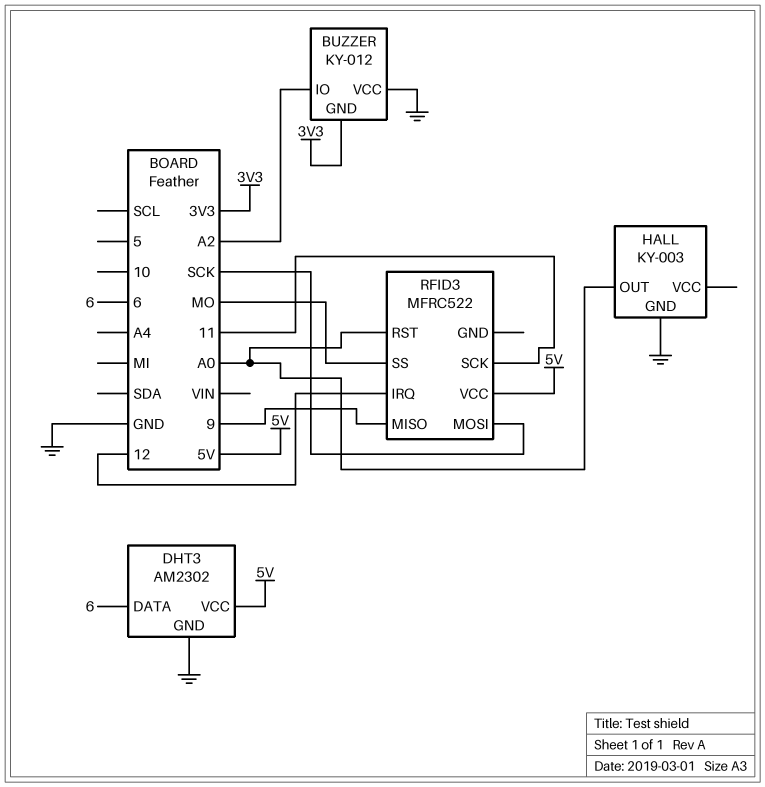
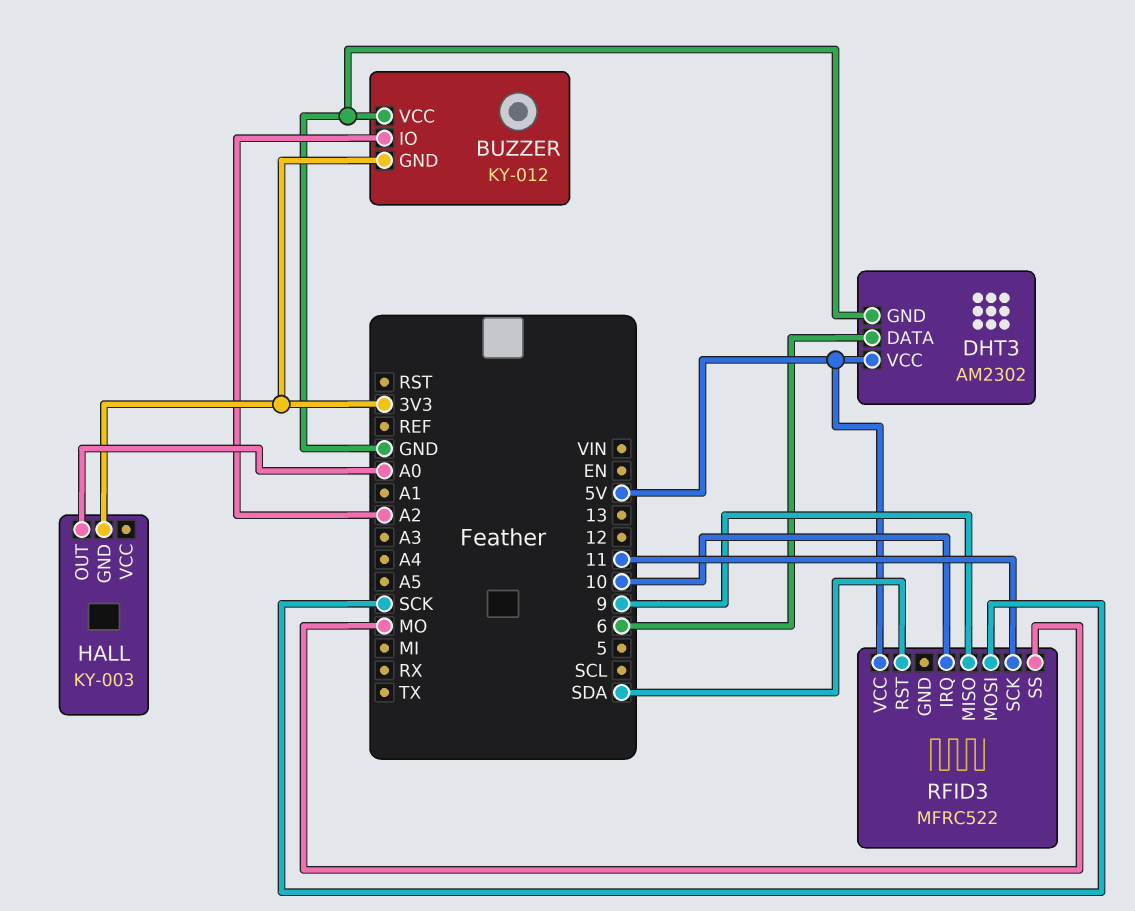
HALL pin GND: GND -> 3V3
RFID3 pin IRQ: 12 -> 10
RFID3 pin RST: A0 -> SDA

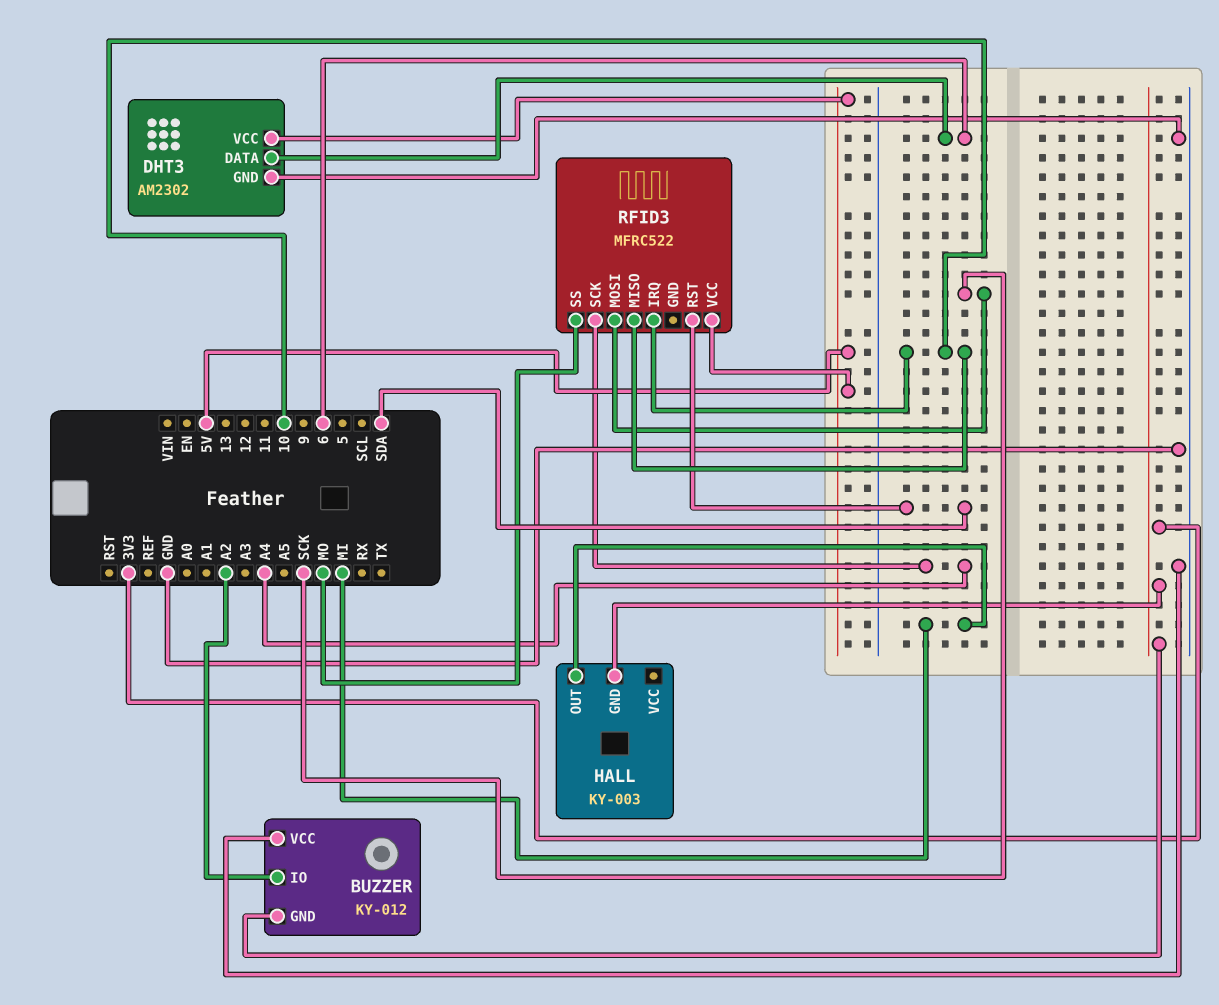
HALL pin OUT: A0 -> MI
RFID3 pin MISO: 9 -> 10
RFID3 pin SCK: 11 -> A4

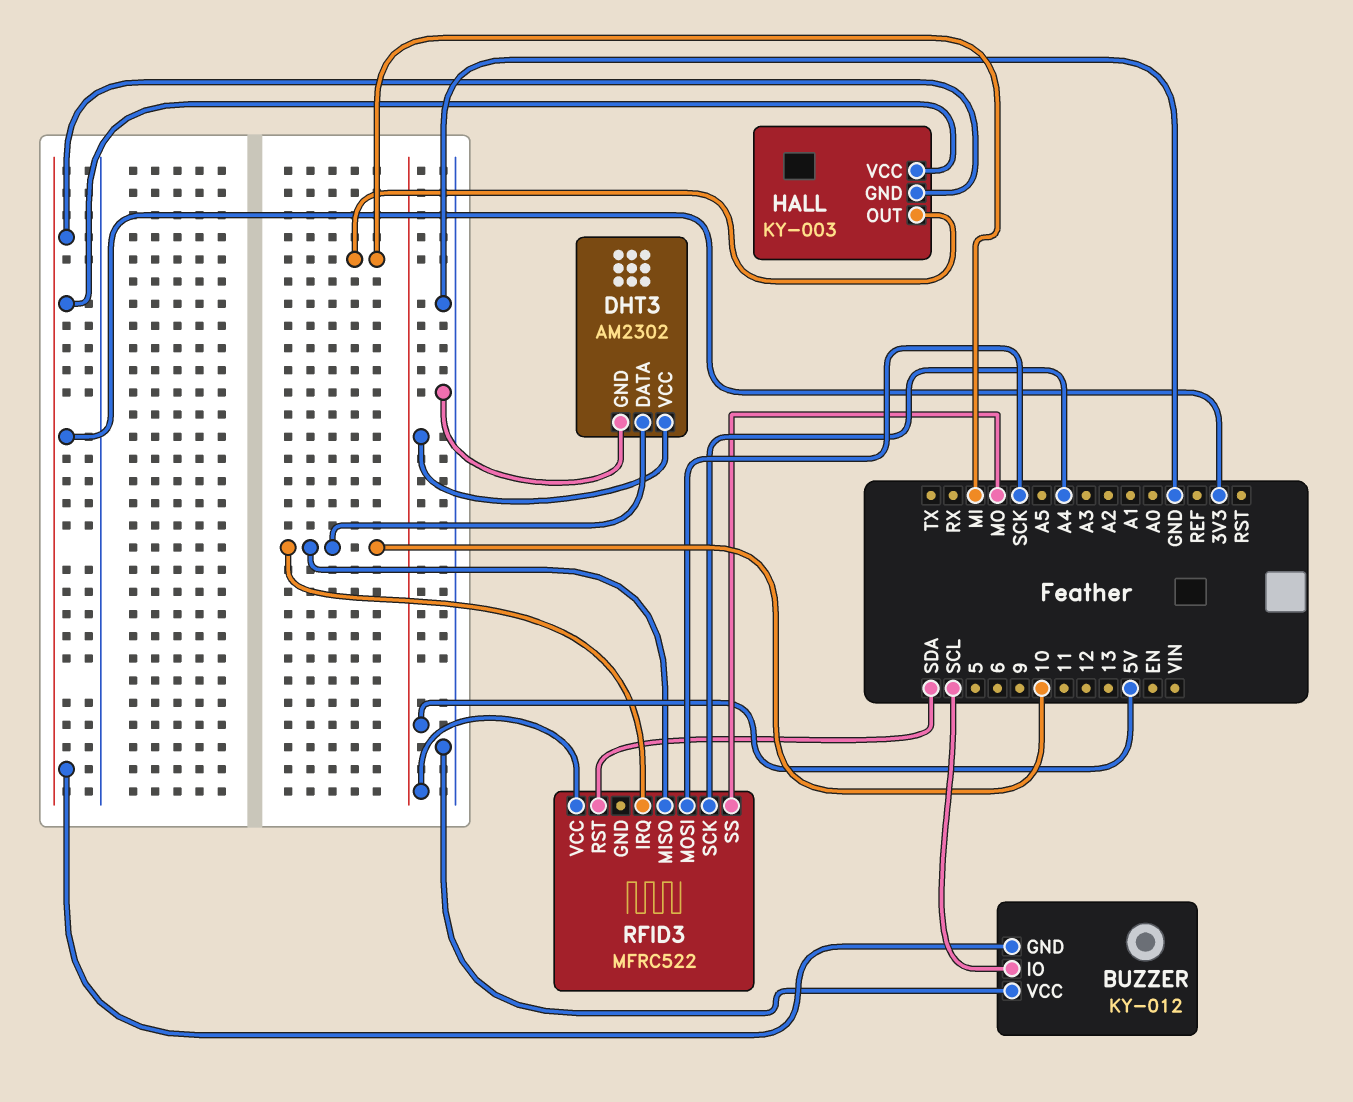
BUZZER pin IO: A2 -> SCL
DHT3 pin DATA: 6 -> 10
HALL pin VCC: none -> 3V3

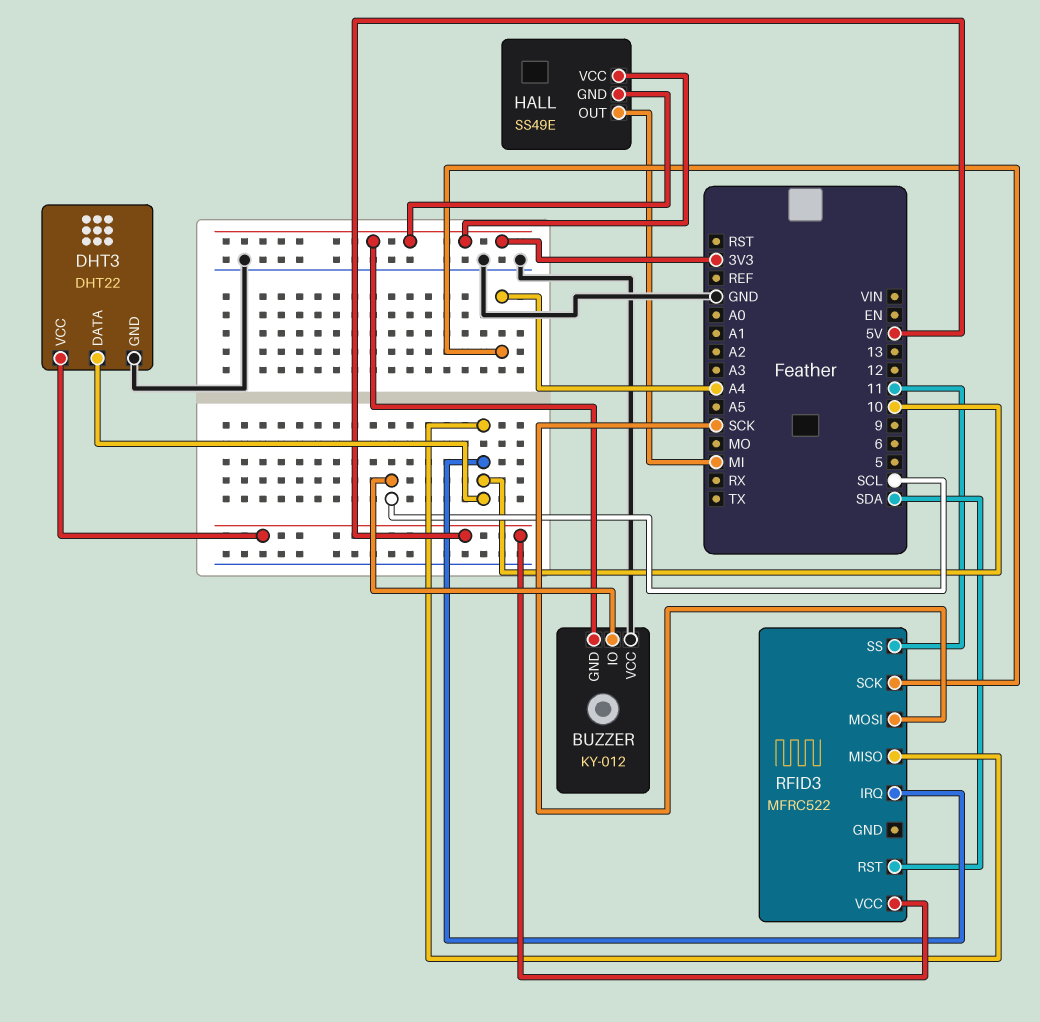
DHT3: AM2302 -> DHT22
HALL: KY-003 -> SS49E
RFID3 pin SS: MO -> 11

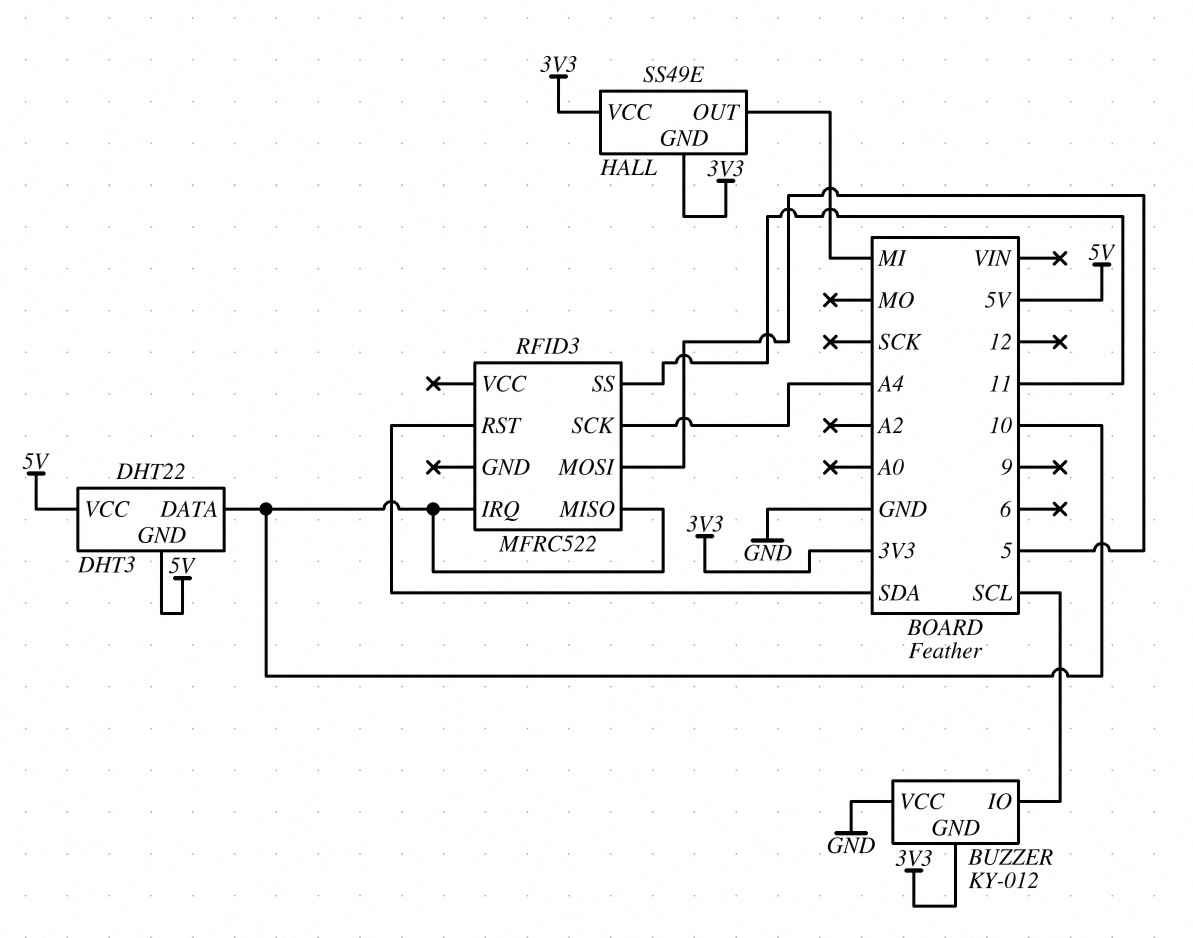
DHT3 pin GND: GND -> 5V
RFID3 pin MOSI: SCK -> 5
RFID3 pin VCC: 5V -> none

